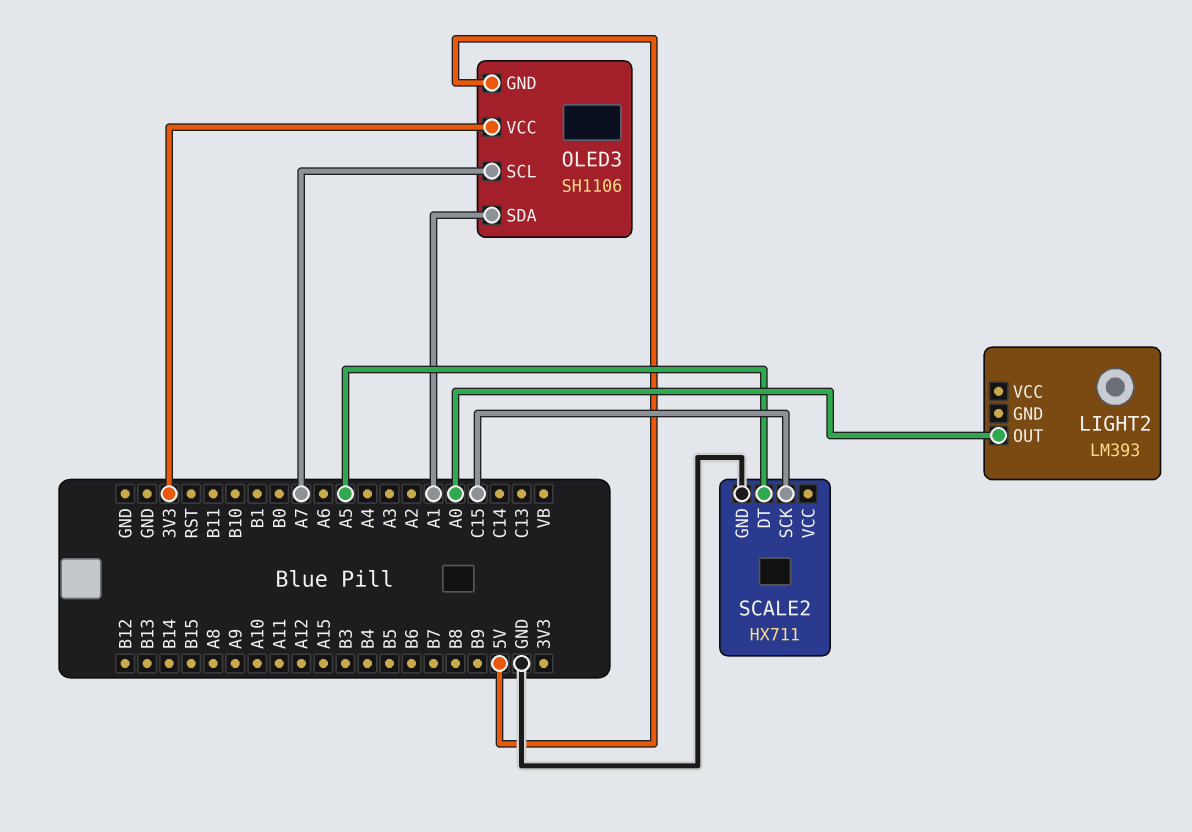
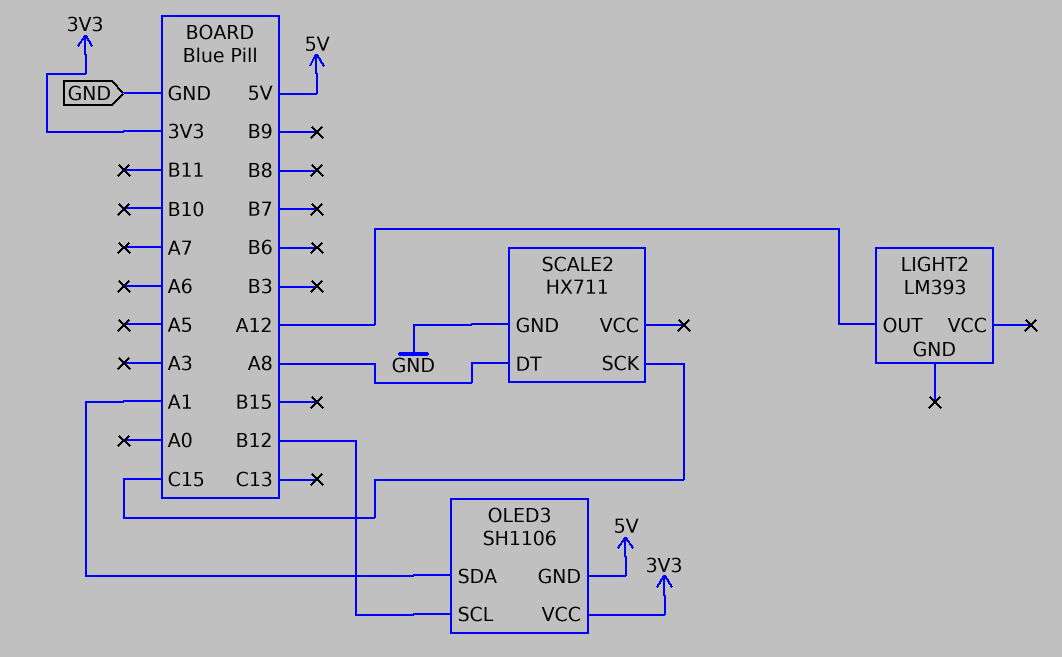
LIGHT2 pin OUT: A0 -> A12
OLED3 pin SCL: A7 -> B12
SCALE2 pin DT: A5 -> A8

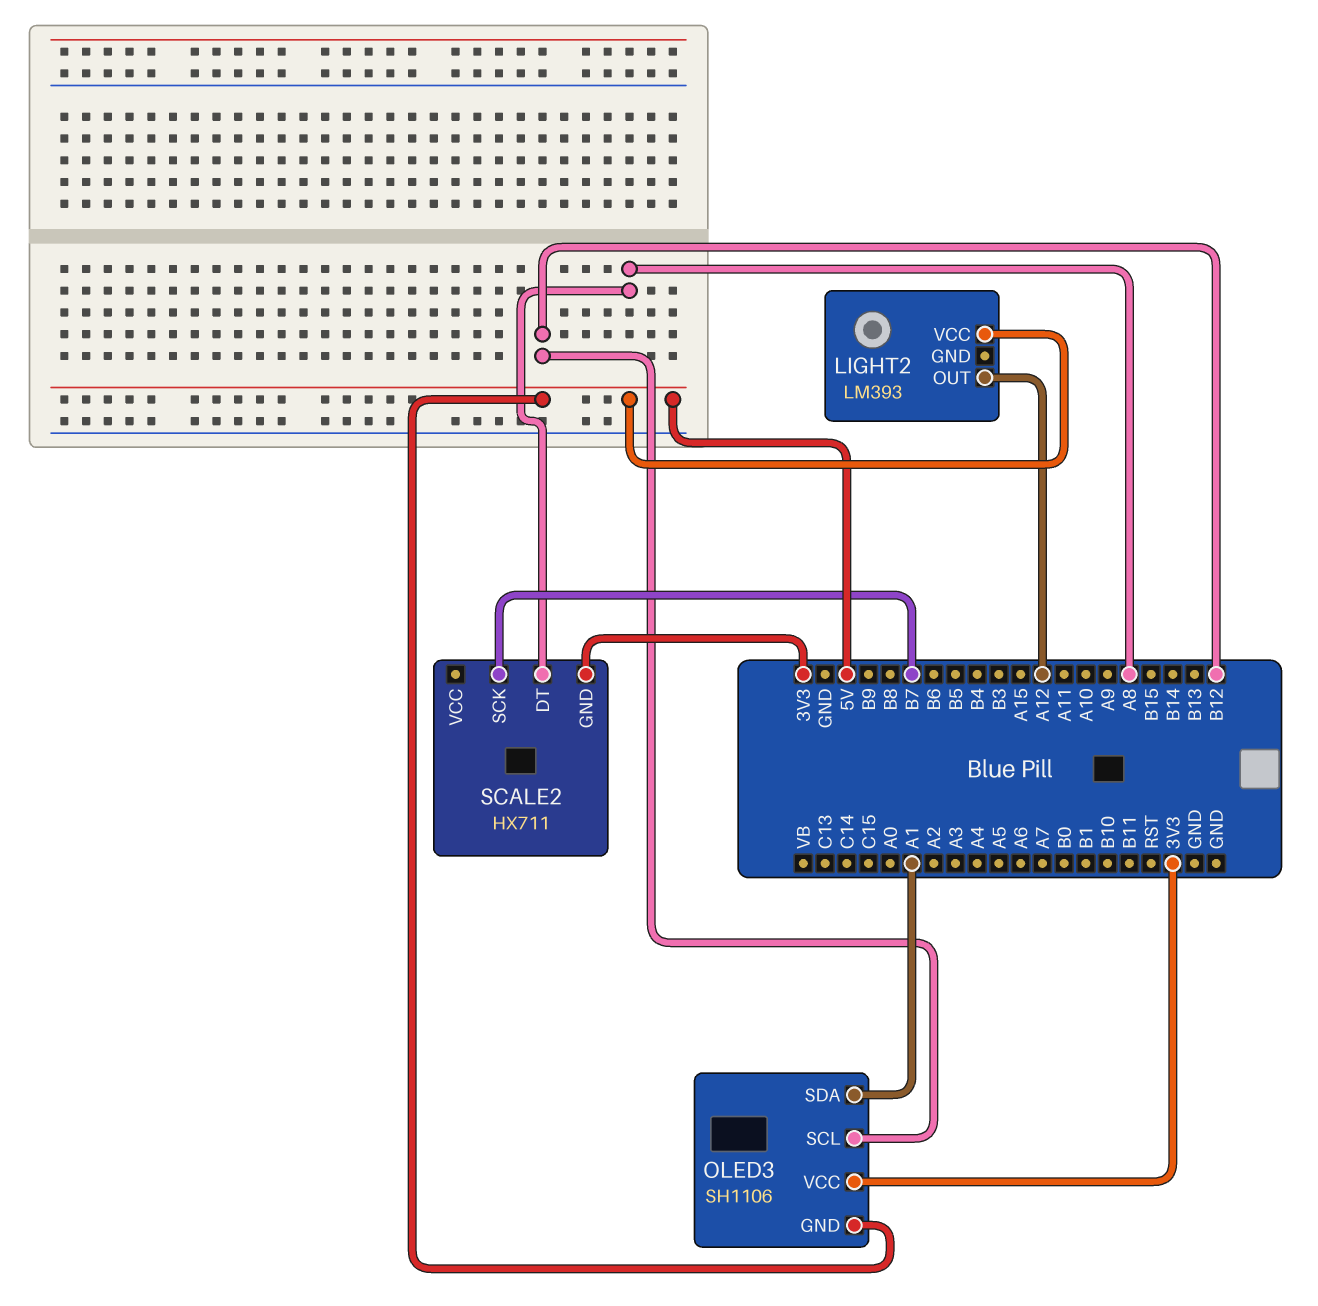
LIGHT2 pin VCC: none -> 5V
SCALE2 pin GND: GND -> 3V3
SCALE2 pin SCK: C15 -> B7

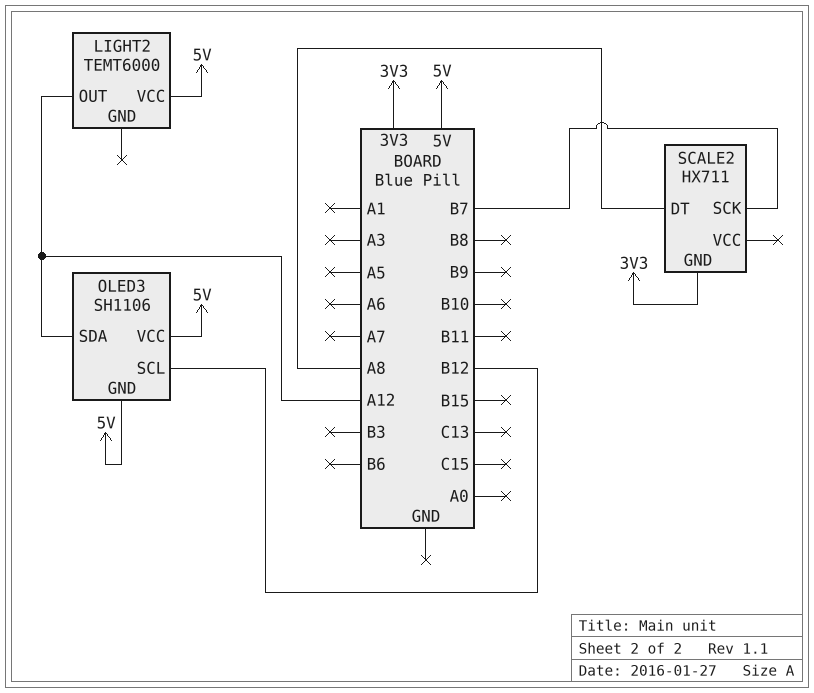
LIGHT2: LM393 -> TEMT6000
OLED3 pin SDA: A1 -> A12
OLED3 pin VCC: 3V3 -> 5V

